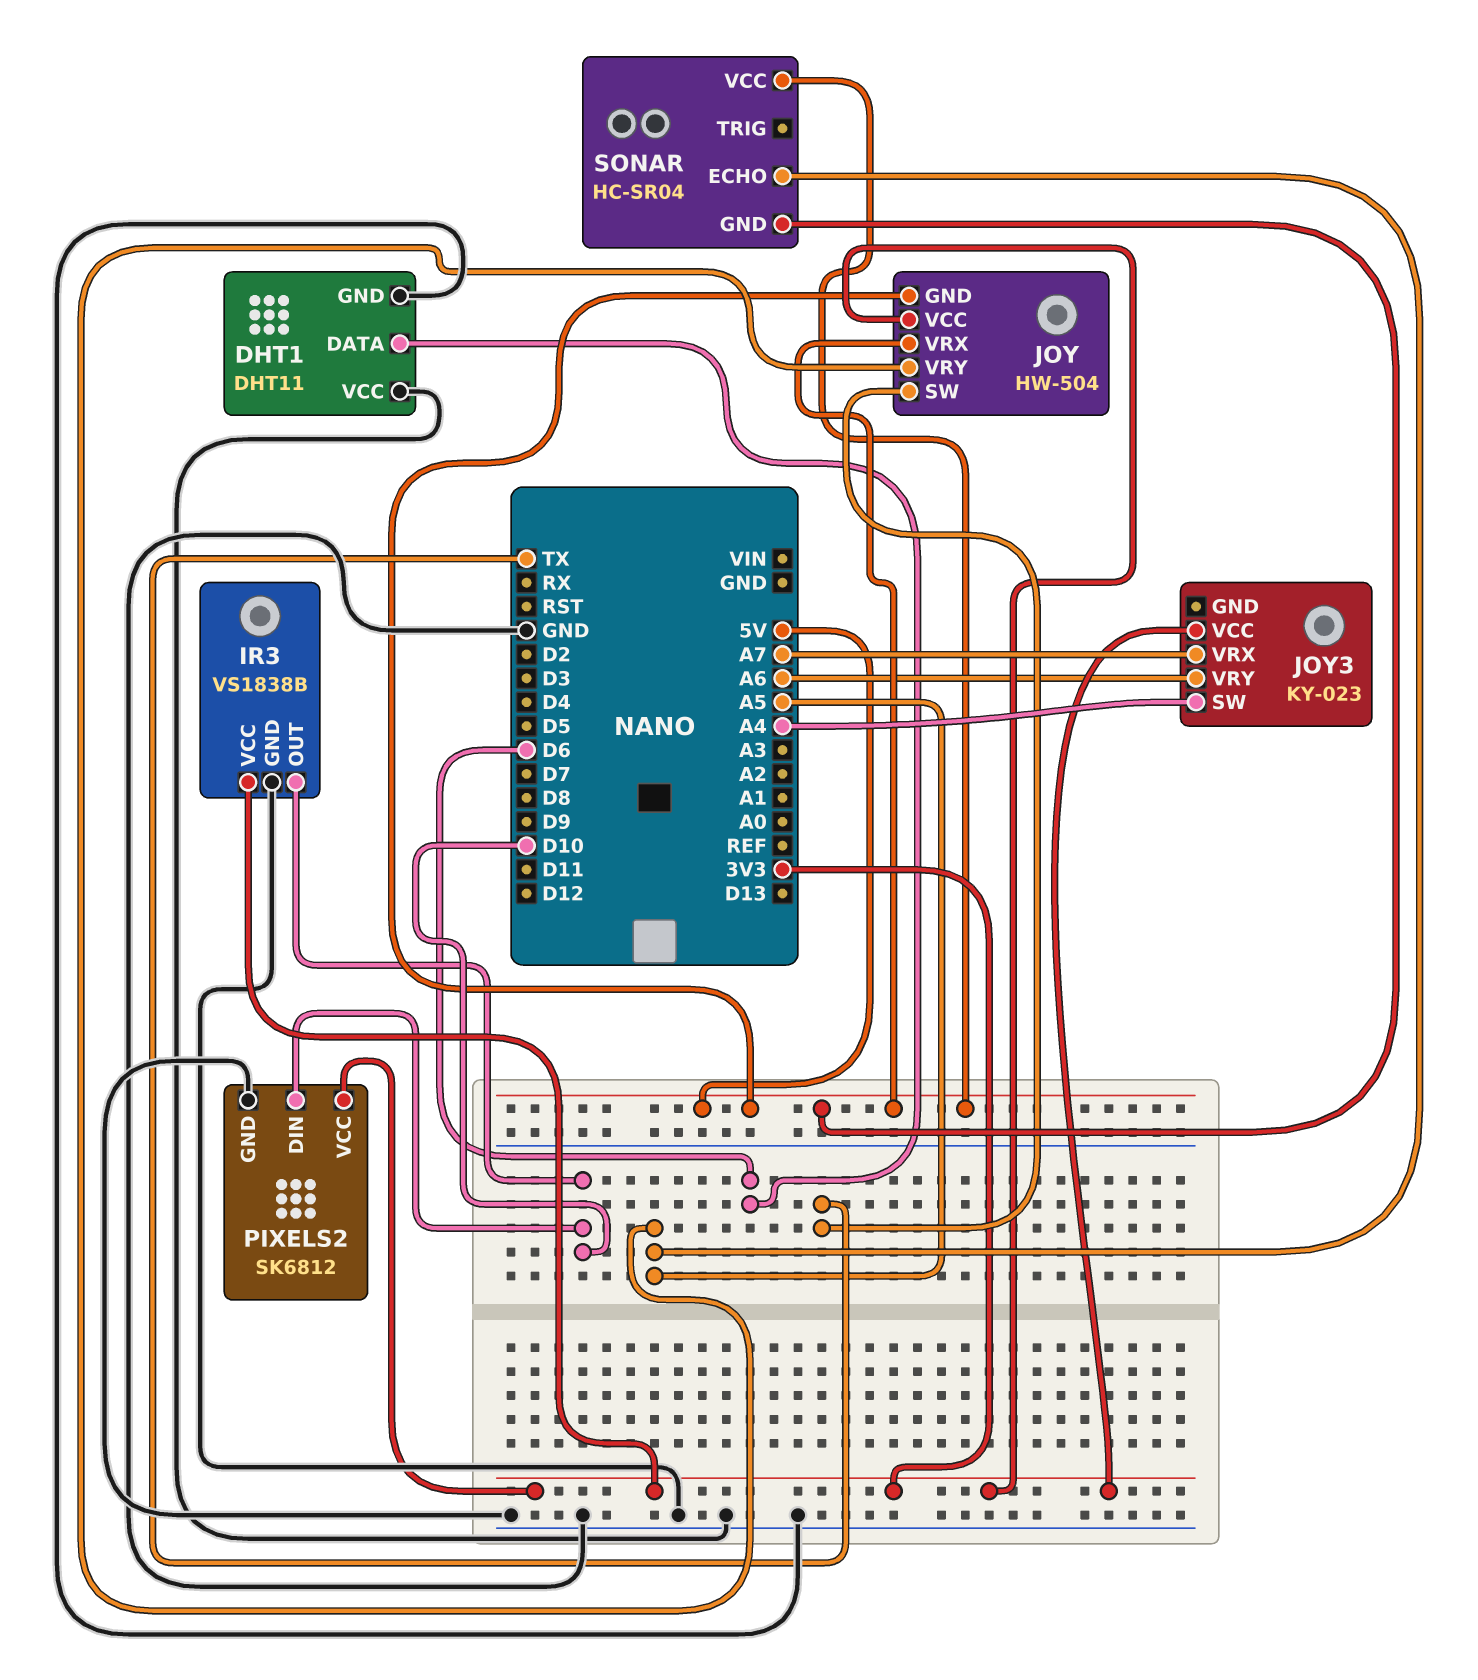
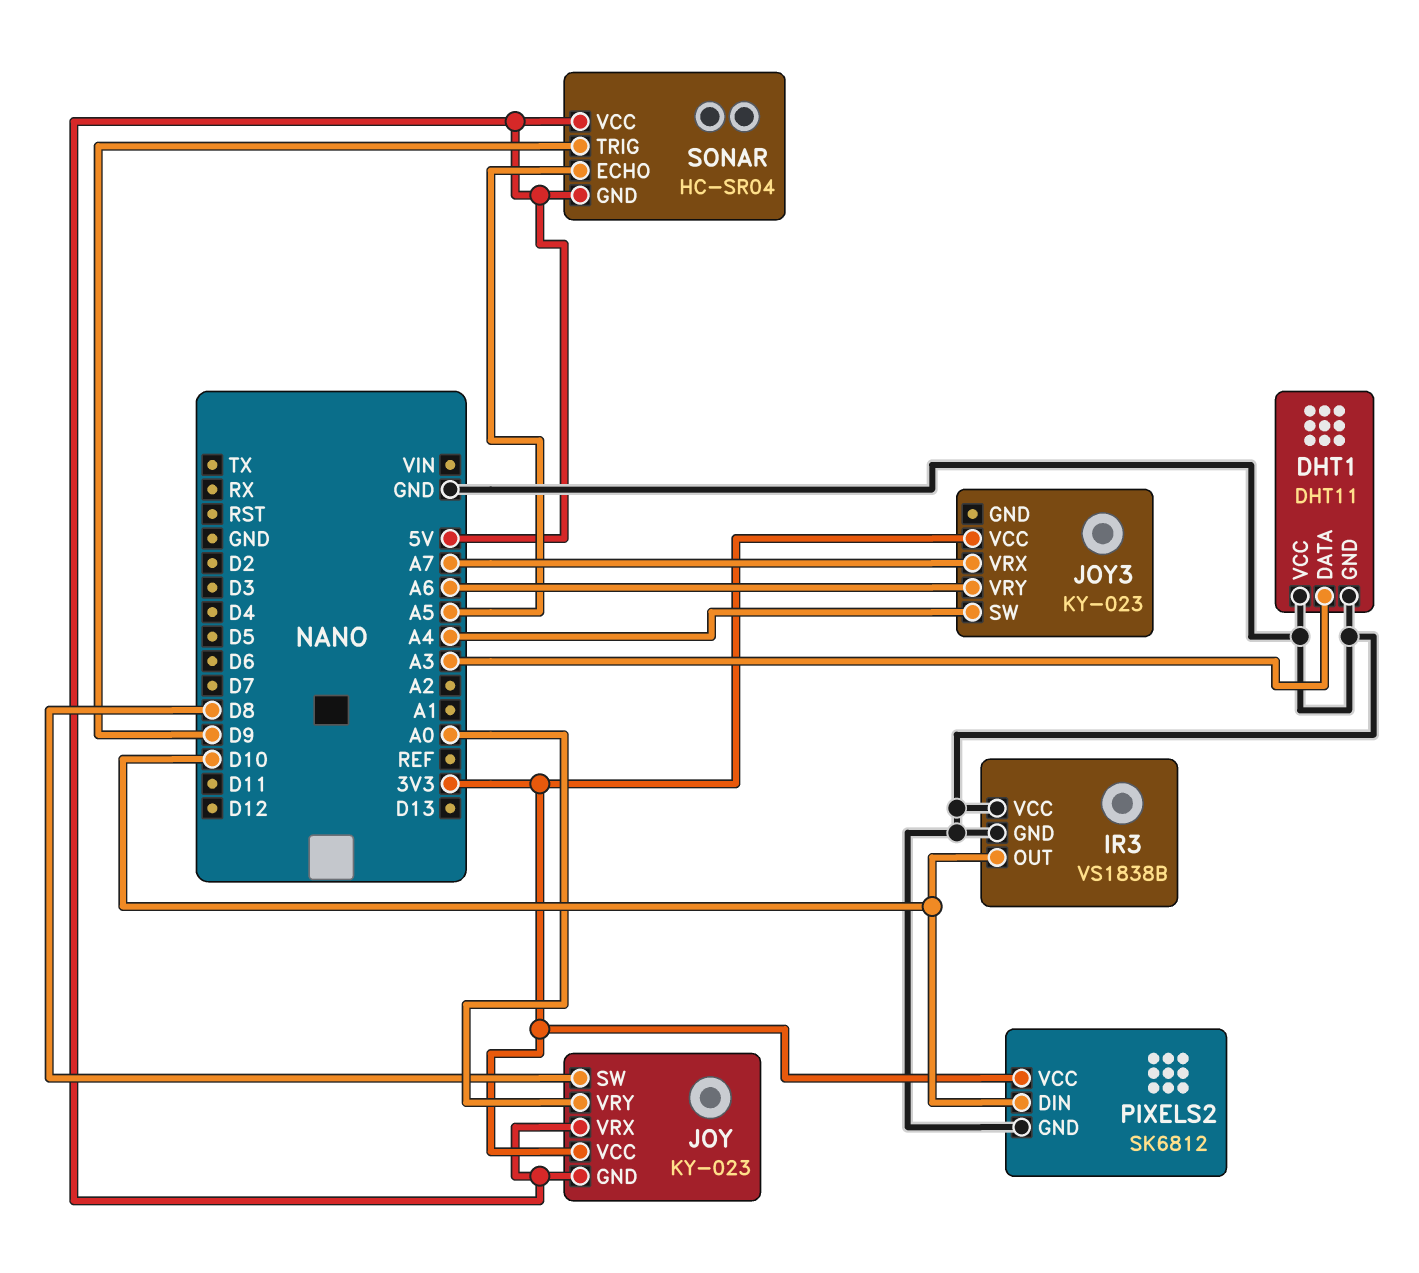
DHT1 pin DATA: D6 -> A3
IR3 pin VCC: 3V3 -> GND
JOY: HW-504 -> KY-023
JOY pin SW: TX -> D8
JOY pin VRY: A5 -> A0
SONAR pin TRIG: none -> D9

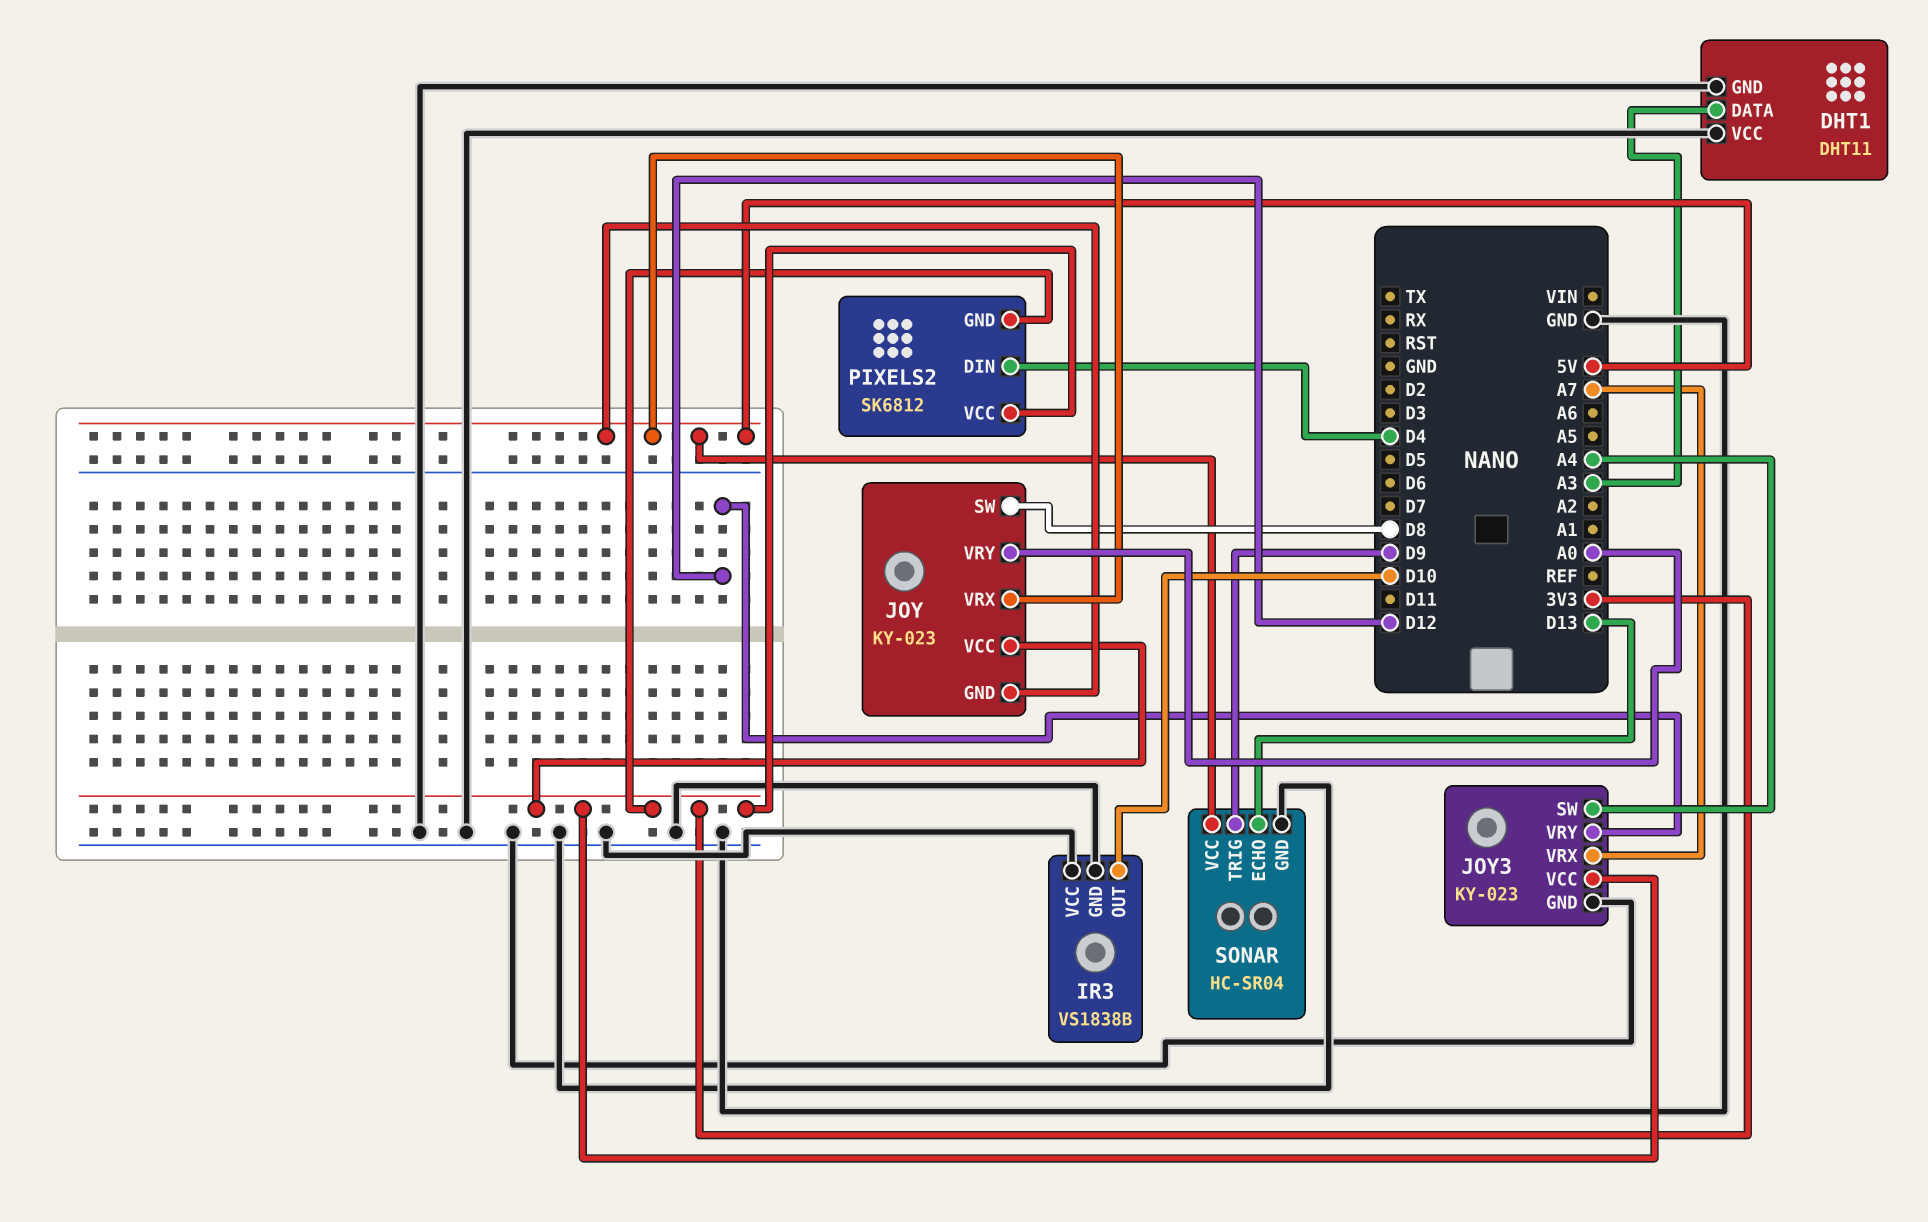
JOY3 pin GND: none -> GND
JOY3 pin VRY: A6 -> D12
PIXELS2 pin DIN: D10 -> D4
PIXELS2 pin GND: GND -> 3V3
SONAR pin ECHO: A5 -> D13
SONAR pin GND: 5V -> GND

